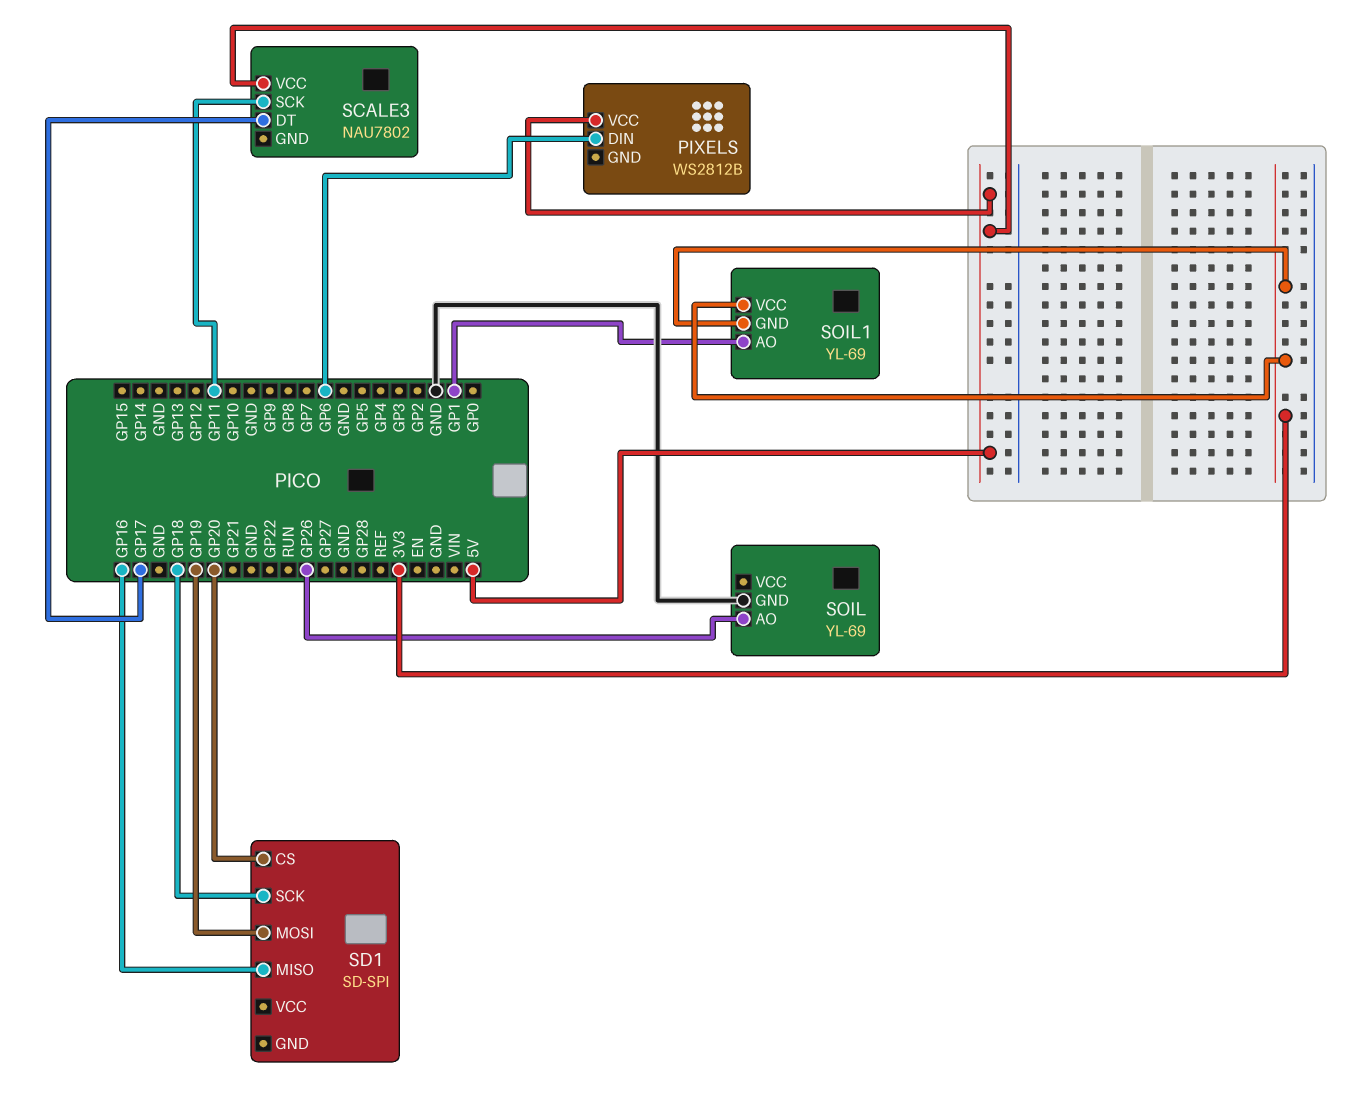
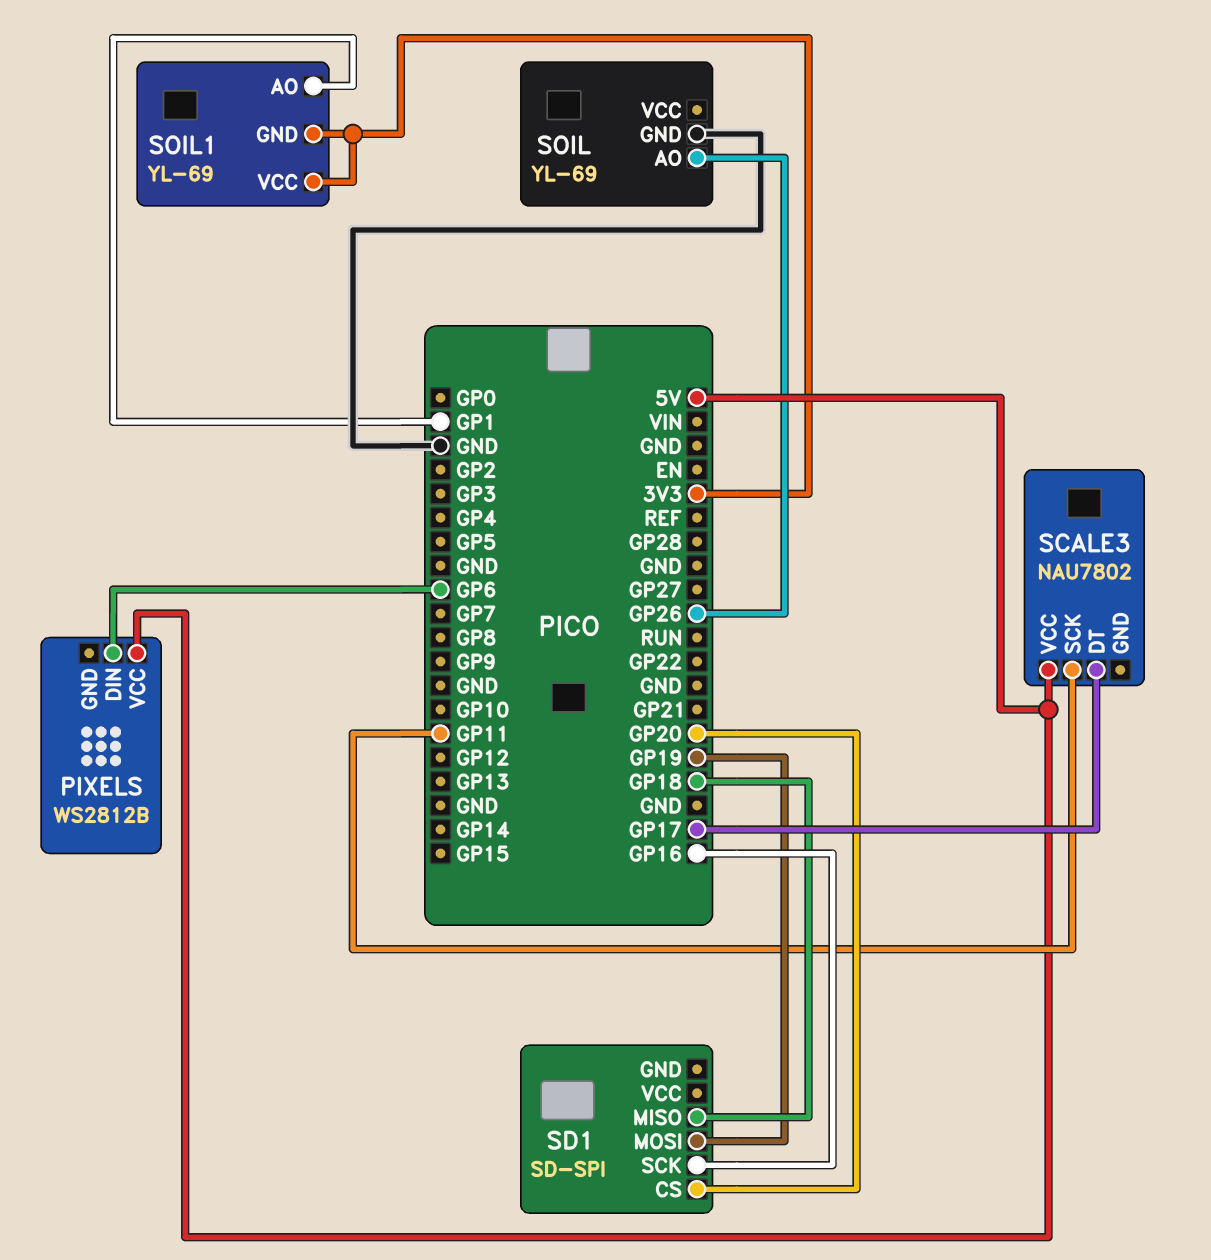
SD1 pin MISO: GP16 -> GP18
SD1 pin SCK: GP18 -> GP16

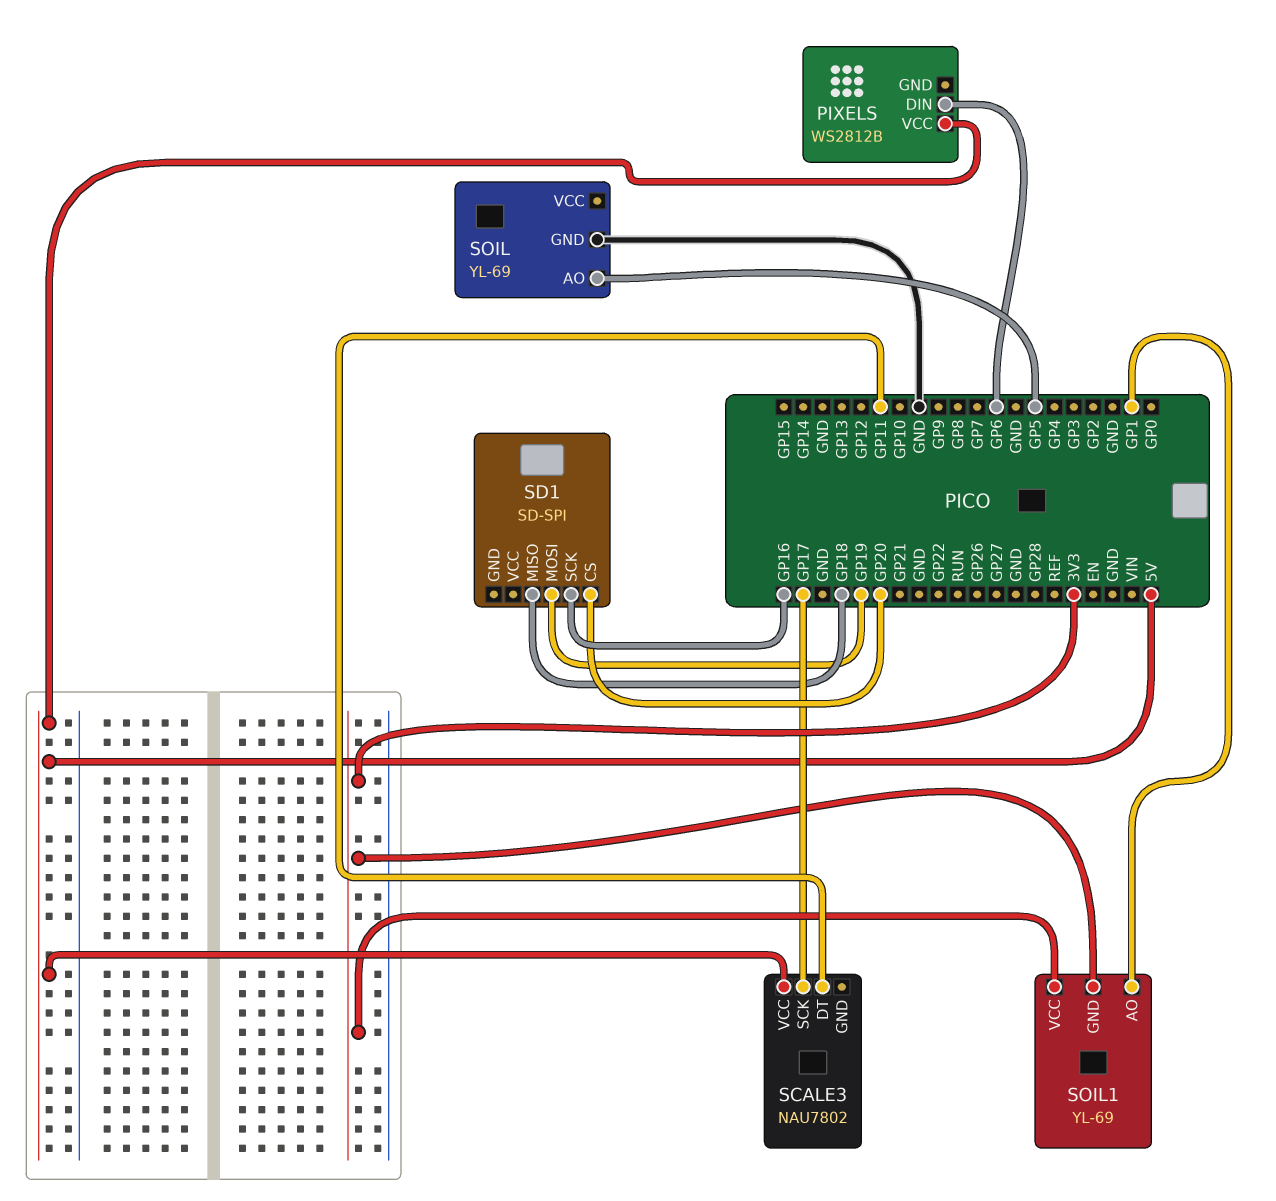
SCALE3 pin DT: GP17 -> GP11
SCALE3 pin SCK: GP11 -> GP17
SOIL pin AO: GP26 -> GP5

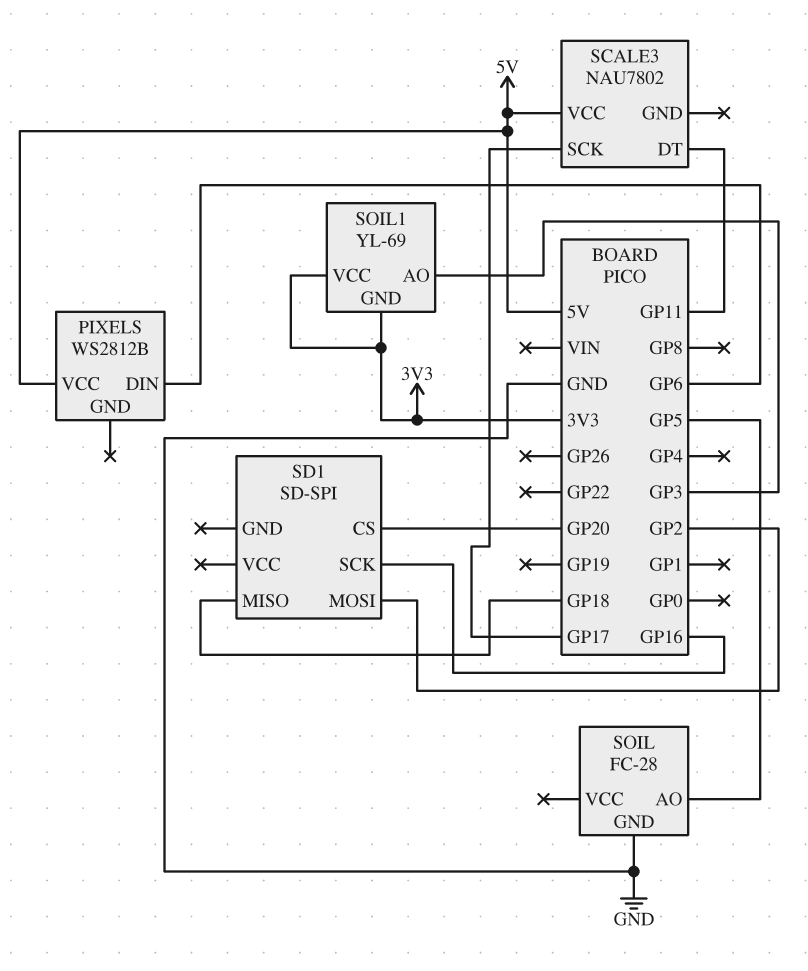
SD1 pin MOSI: GP19 -> GP2
SOIL: YL-69 -> FC-28
SOIL1 pin AO: GP1 -> GP3

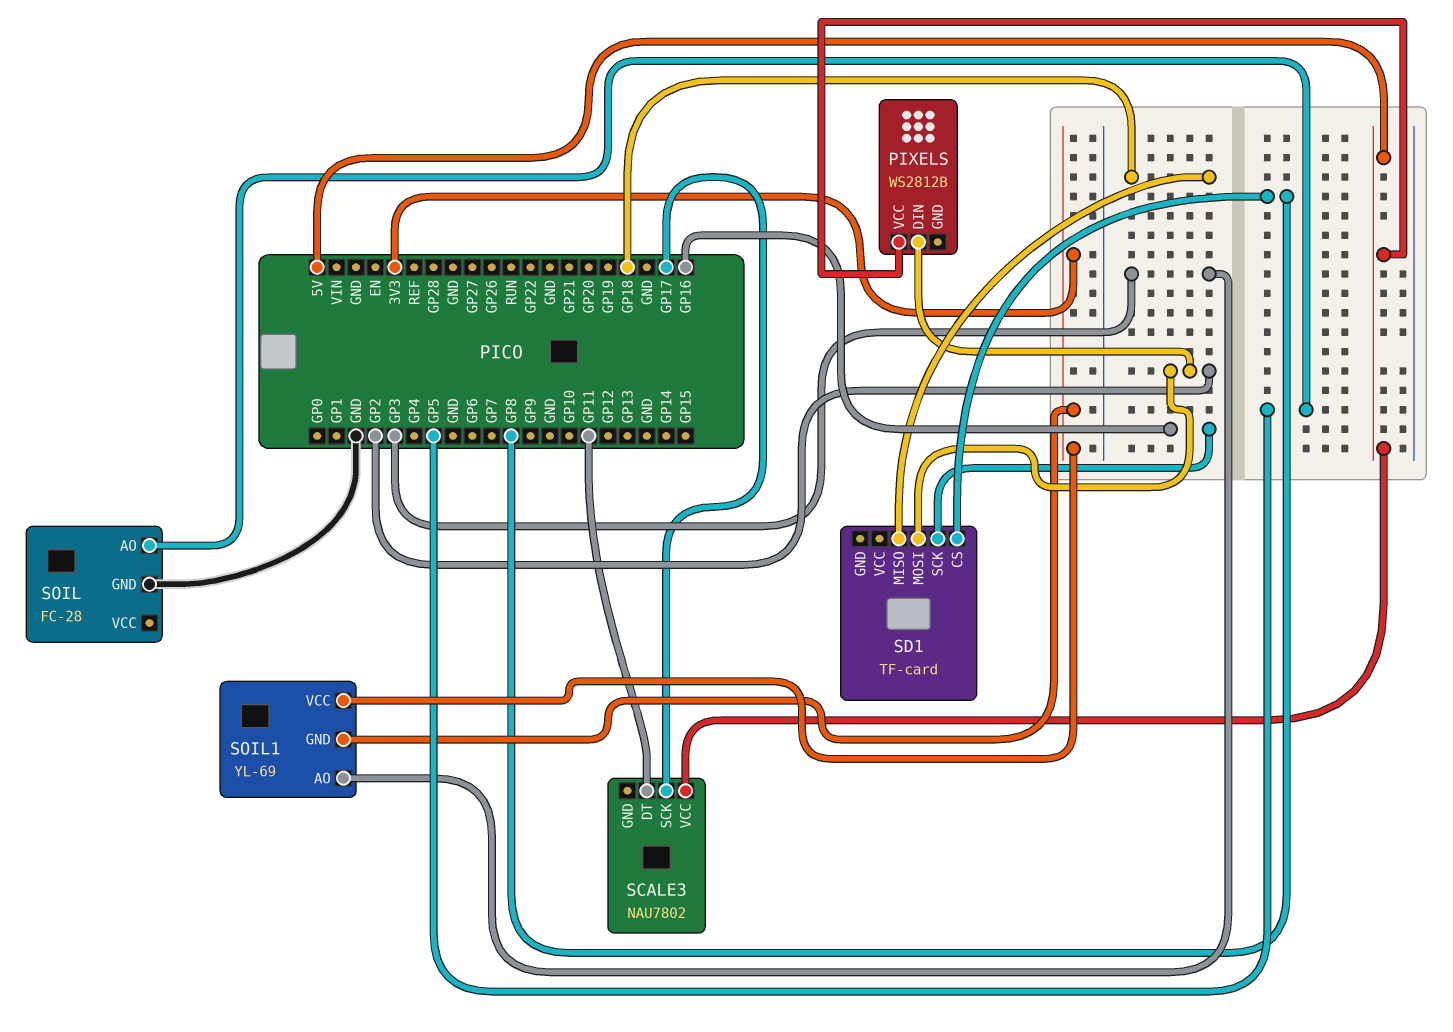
PIXELS pin DIN: GP6 -> GP2
SD1: SD-SPI -> TF-card
SD1 pin CS: GP20 -> GP8

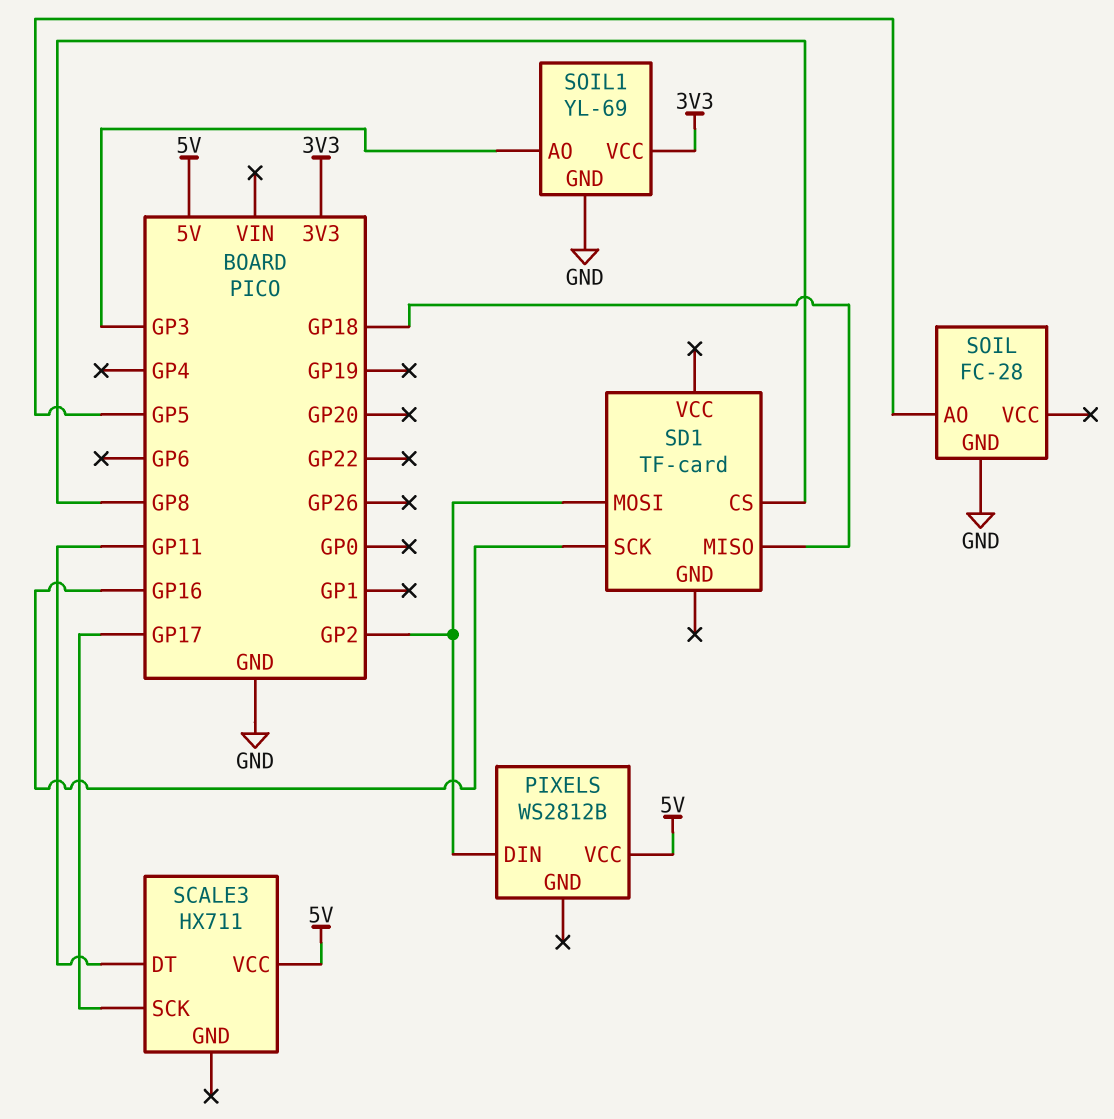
SCALE3: NAU7802 -> HX711
SOIL1 pin GND: 3V3 -> GND

